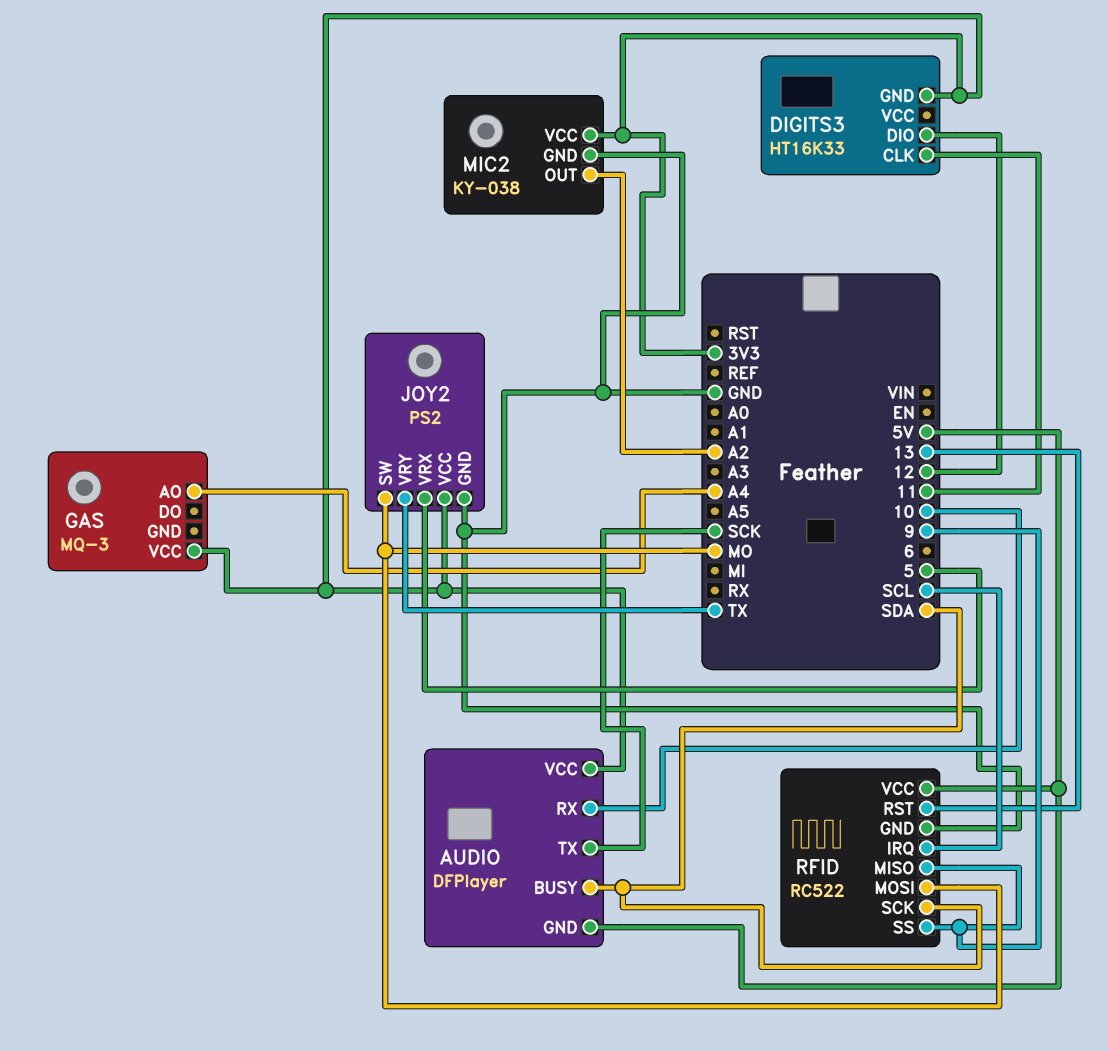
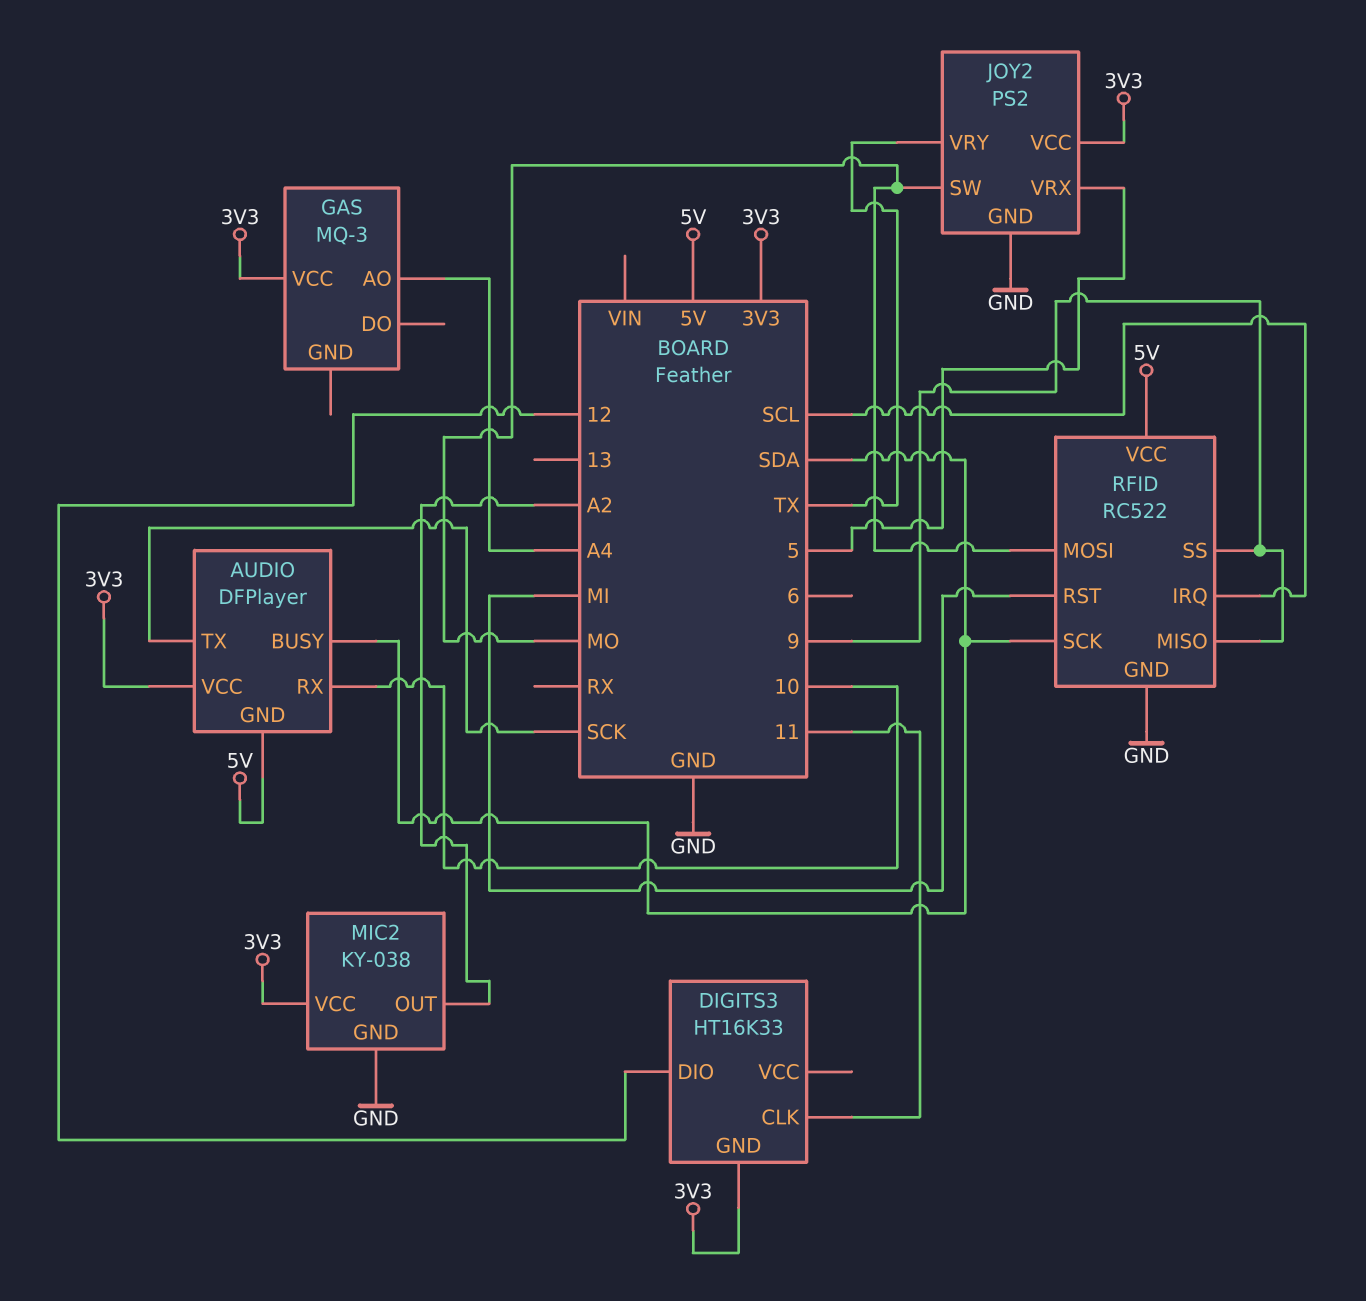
RFID pin RST: 13 -> MI

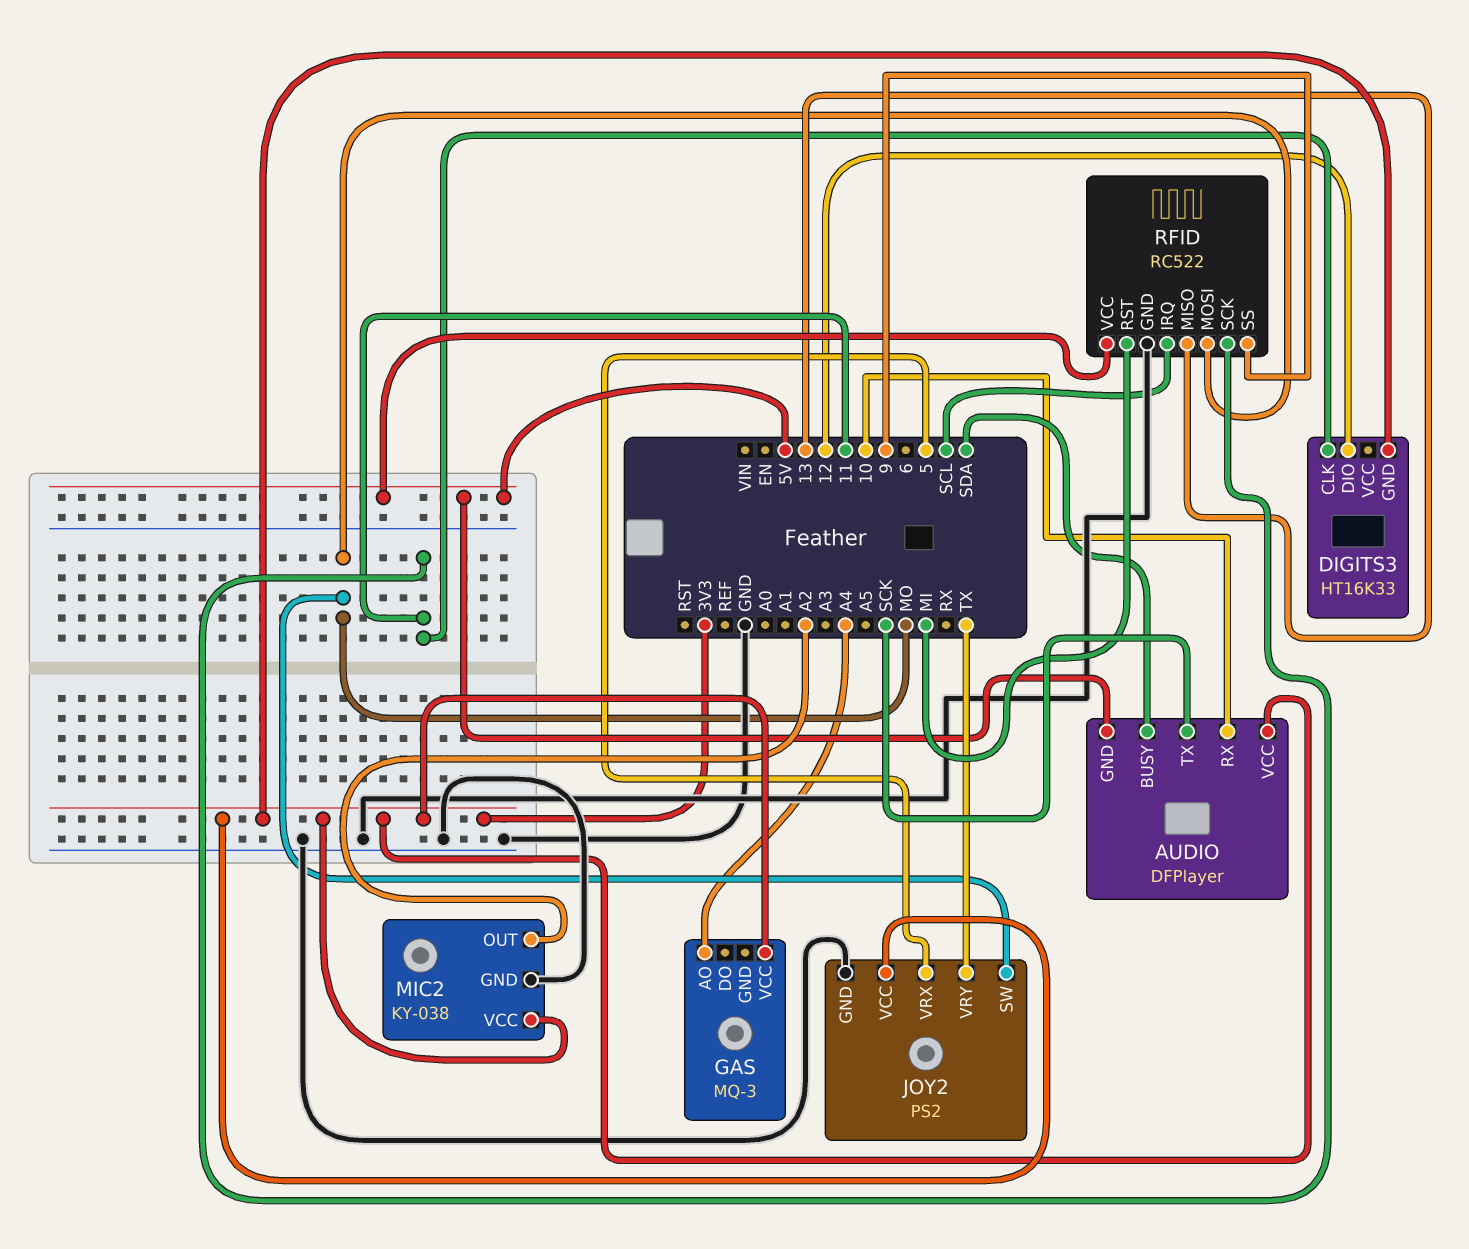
RFID pin MISO: 9 -> 13
RFID pin SCK: SDA -> 11

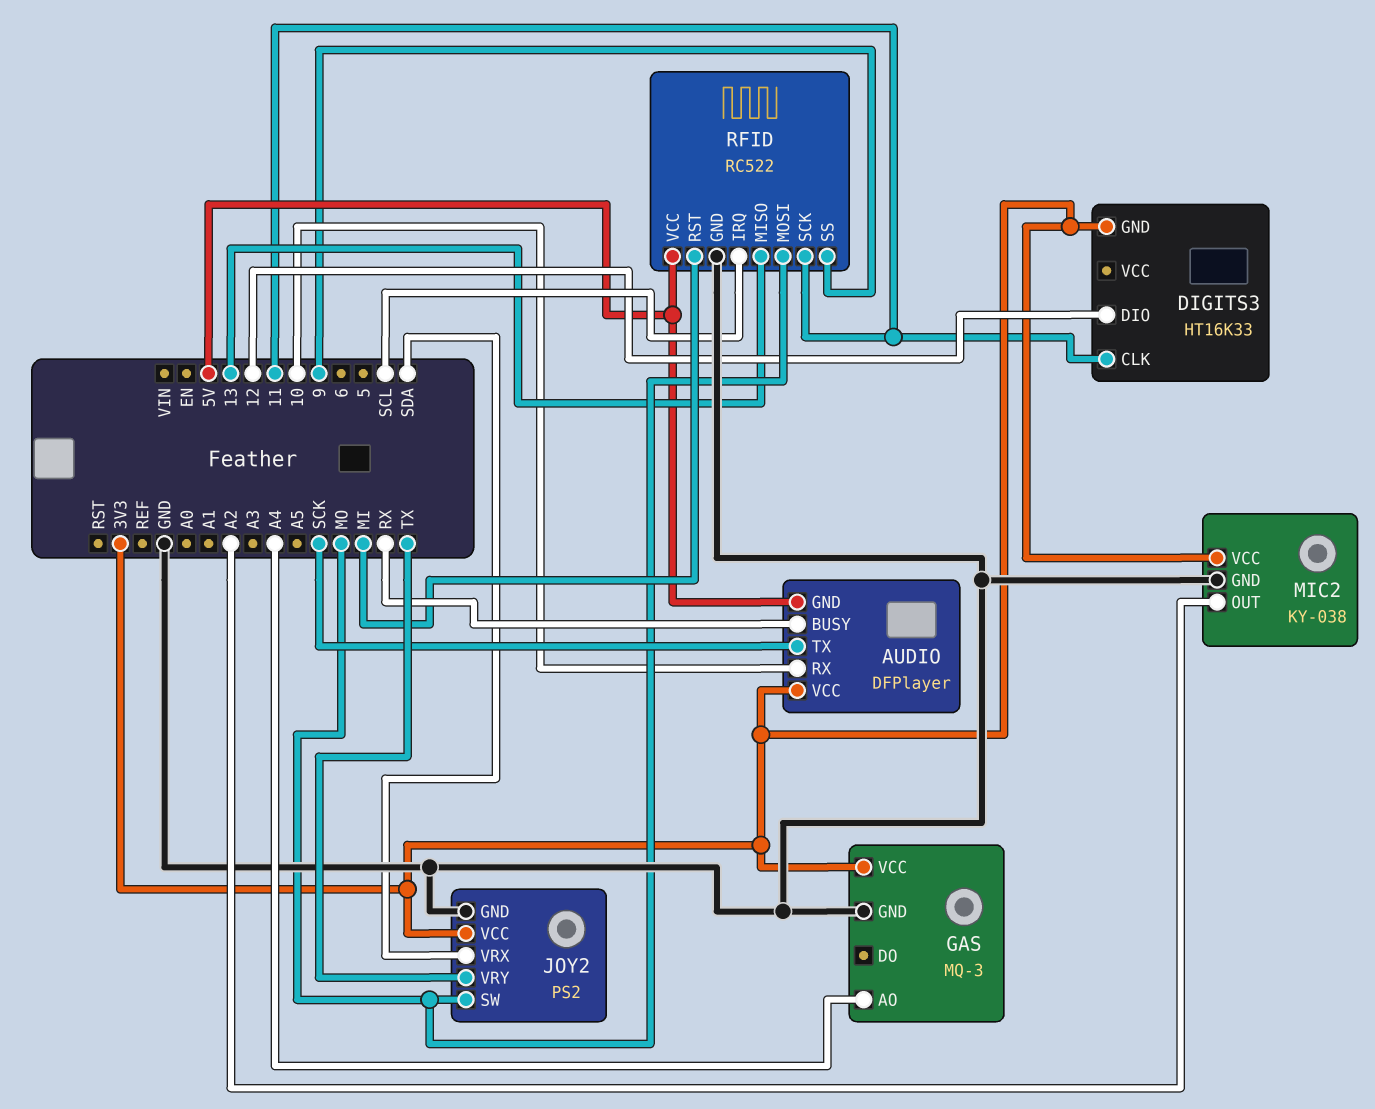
AUDIO pin BUSY: SDA -> RX
GAS pin GND: none -> GND
JOY2 pin VRX: 5 -> SDA

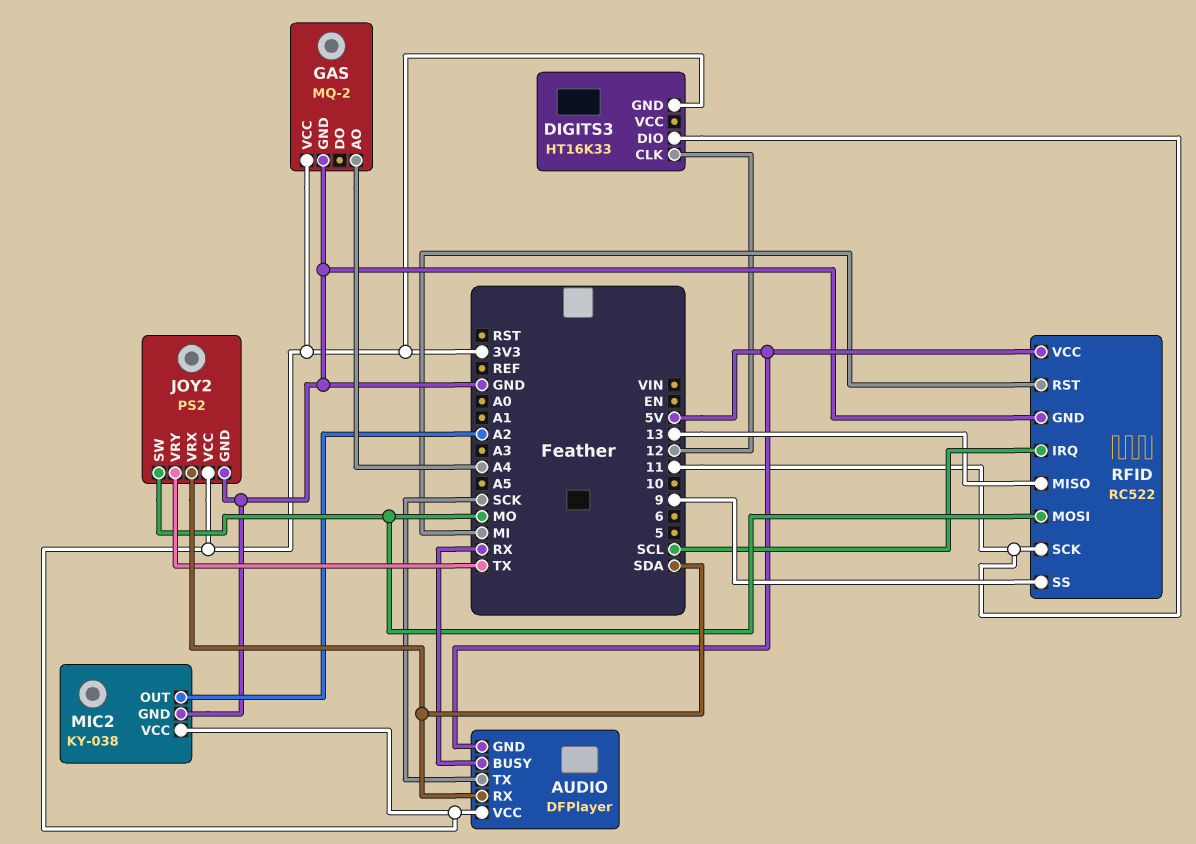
AUDIO pin RX: 10 -> SDA
DIGITS3 pin CLK: 11 -> 12
DIGITS3 pin DIO: 12 -> 11
GAS: MQ-3 -> MQ-2

